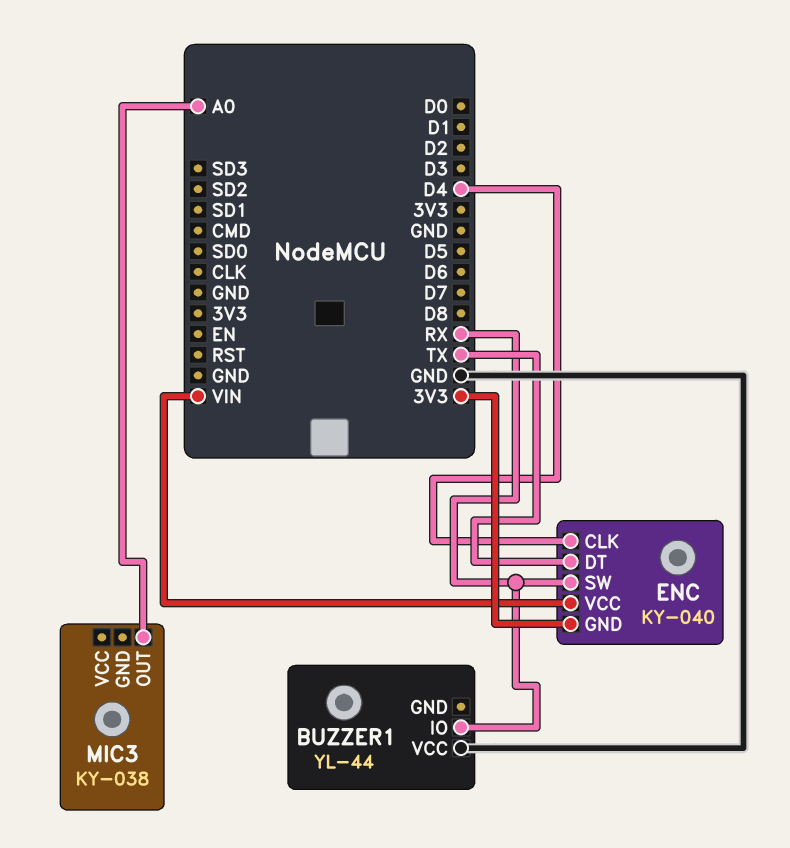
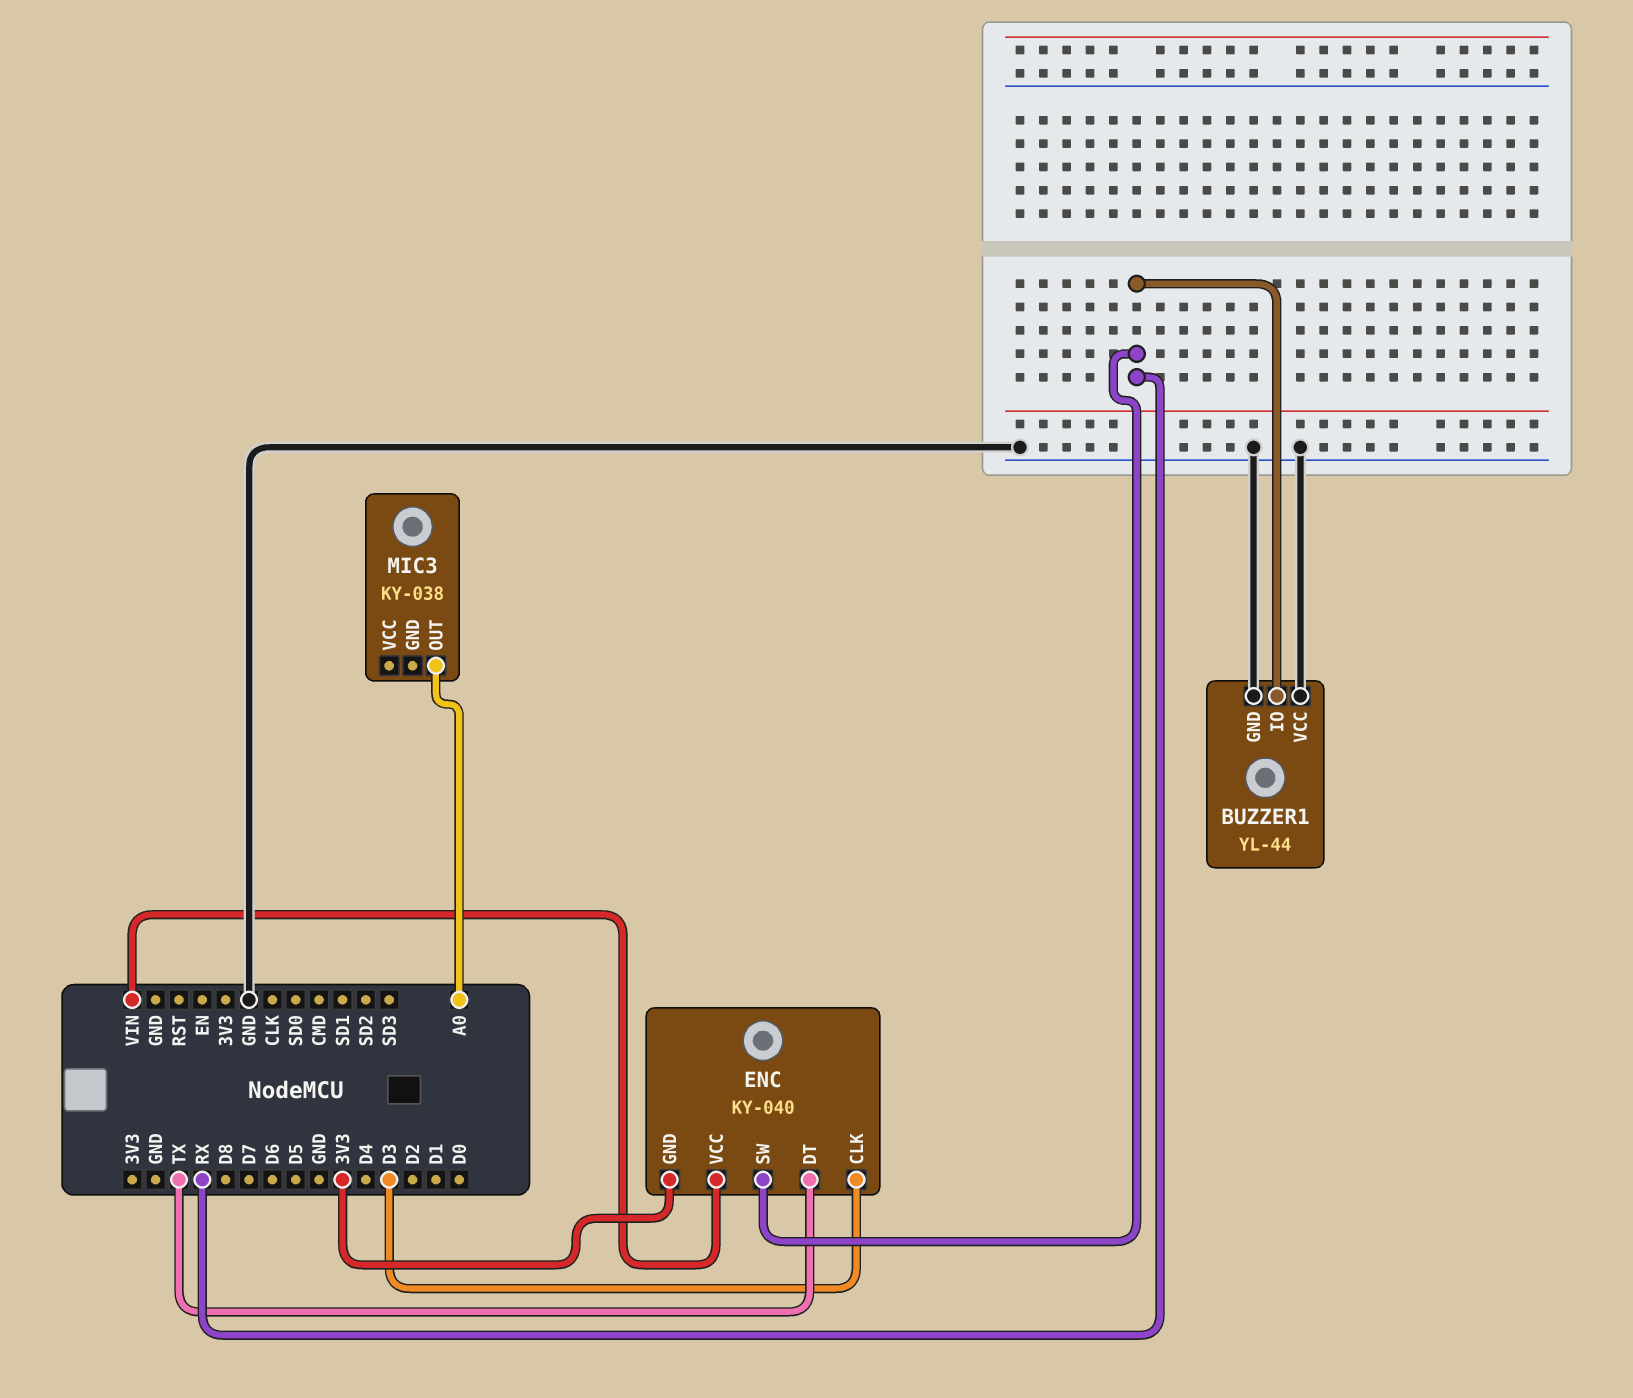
BUZZER1 pin GND: none -> GND
ENC pin CLK: D4 -> D3

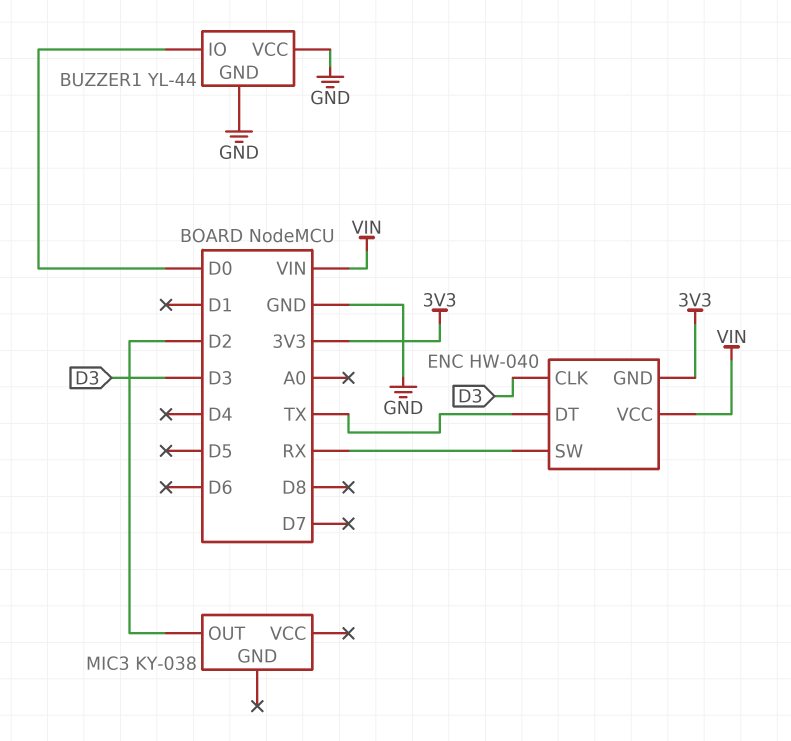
BUZZER1 pin IO: RX -> D0
ENC: KY-040 -> HW-040
MIC3 pin OUT: A0 -> D2

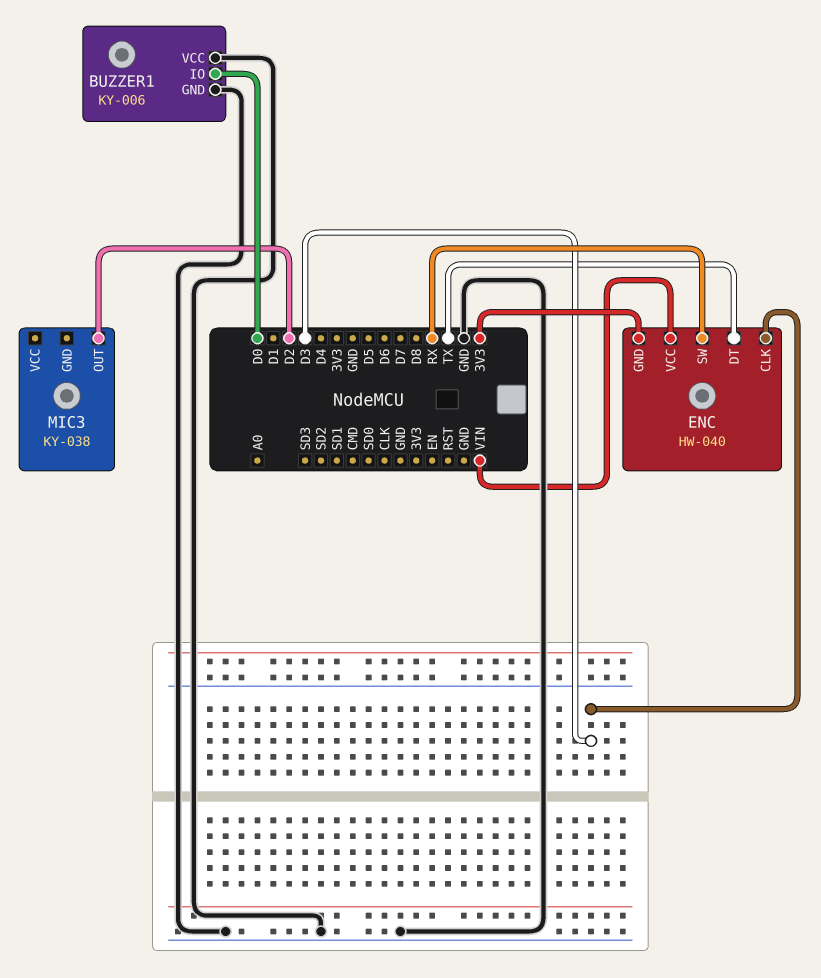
BUZZER1: YL-44 -> KY-006

